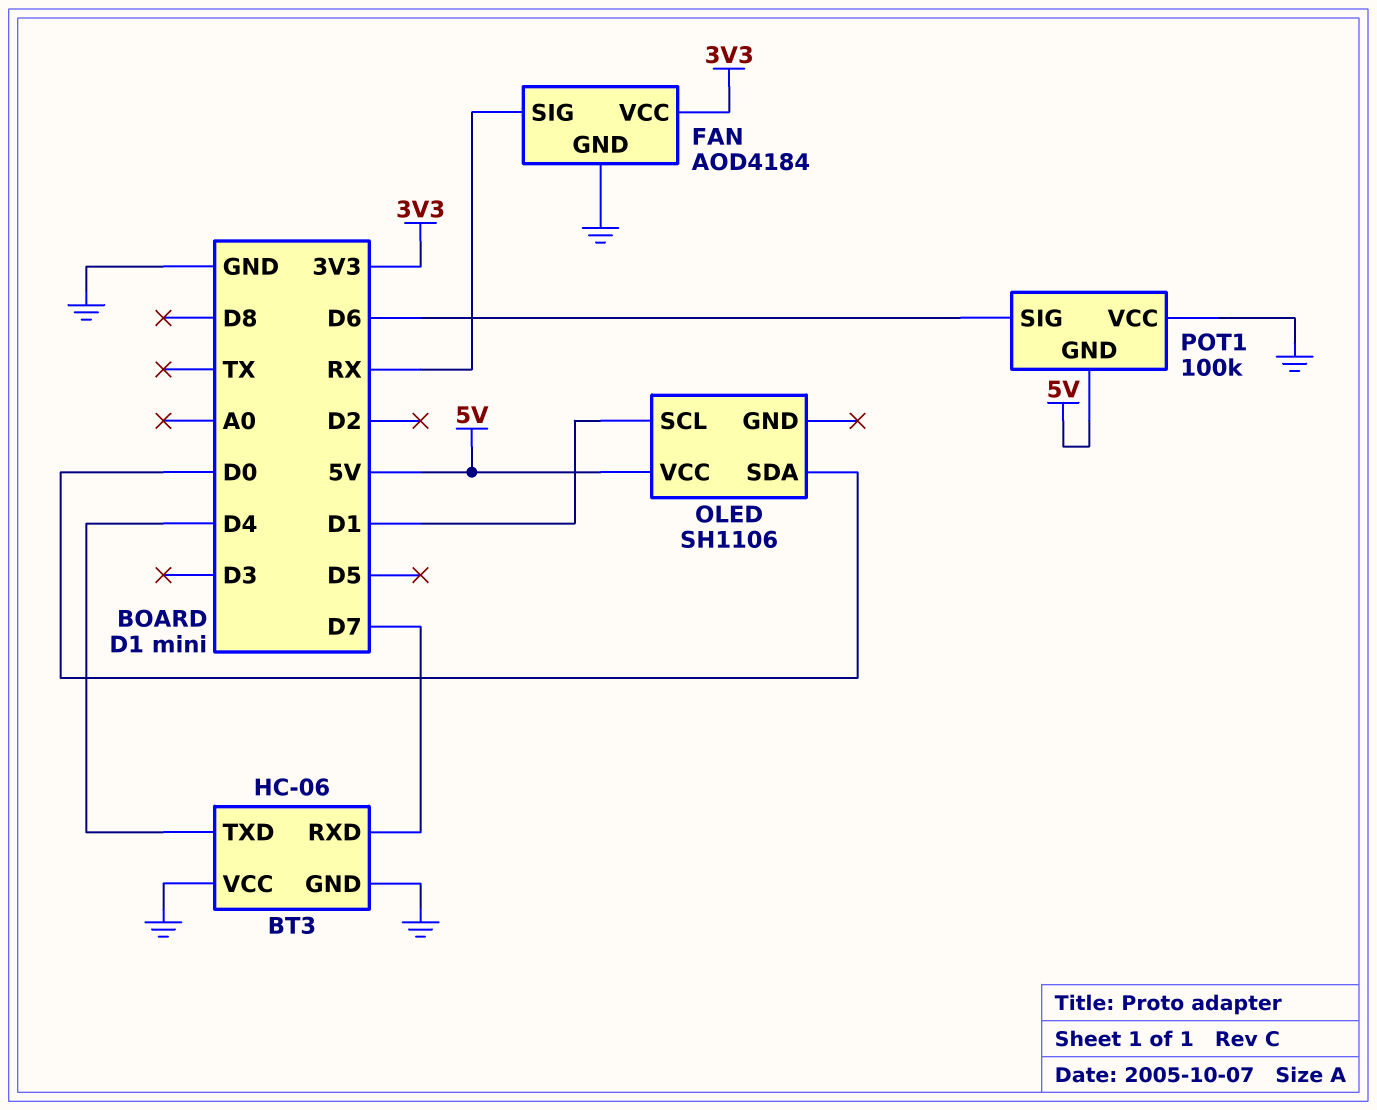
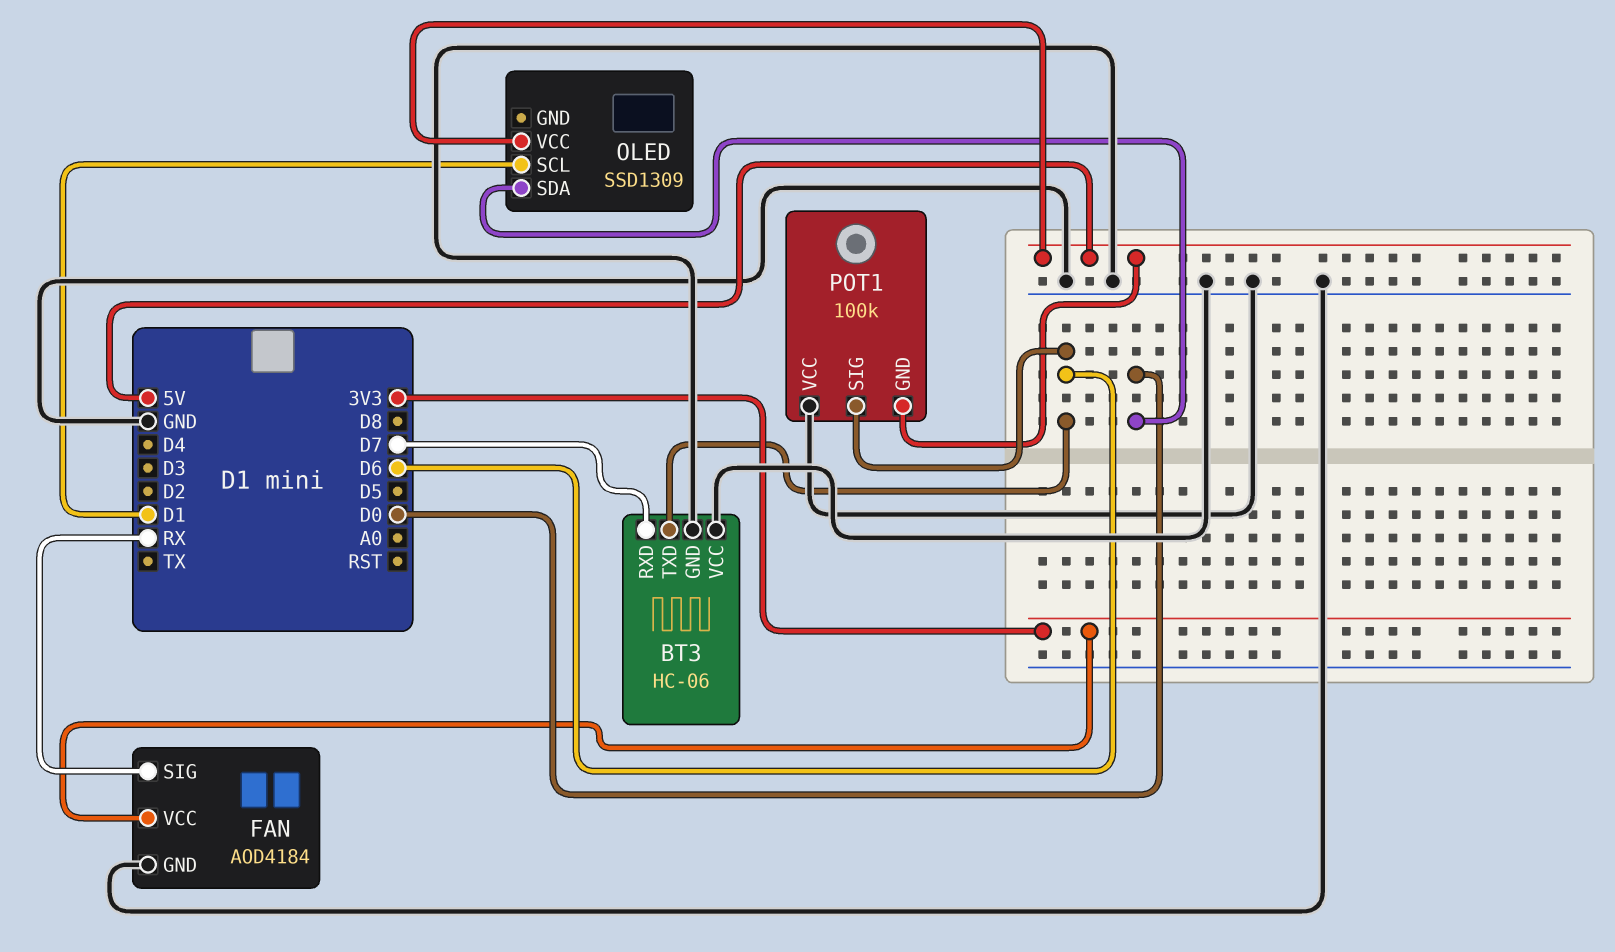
BT3 pin TXD: D4 -> D6
OLED: SH1106 -> SSD1309

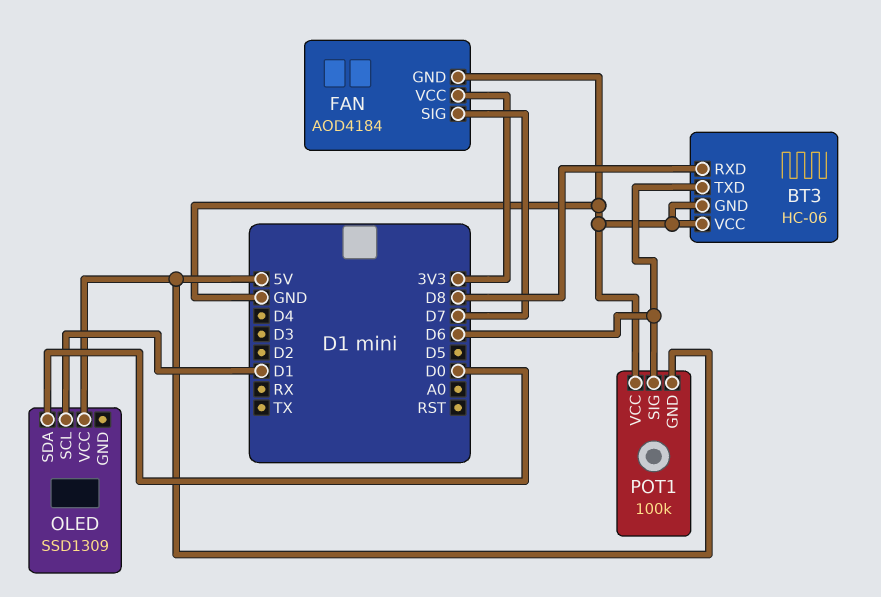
BT3 pin RXD: D7 -> D8
FAN pin SIG: RX -> D7

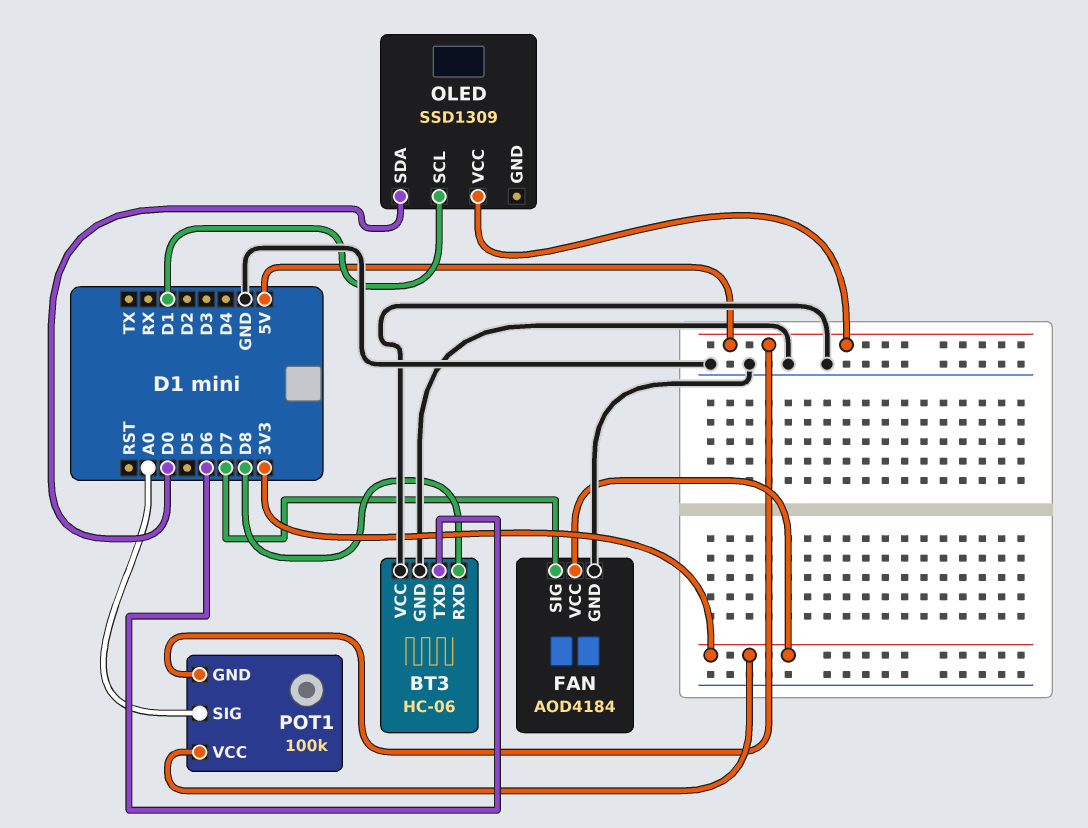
POT1 pin SIG: D6 -> A0
POT1 pin VCC: GND -> 3V3

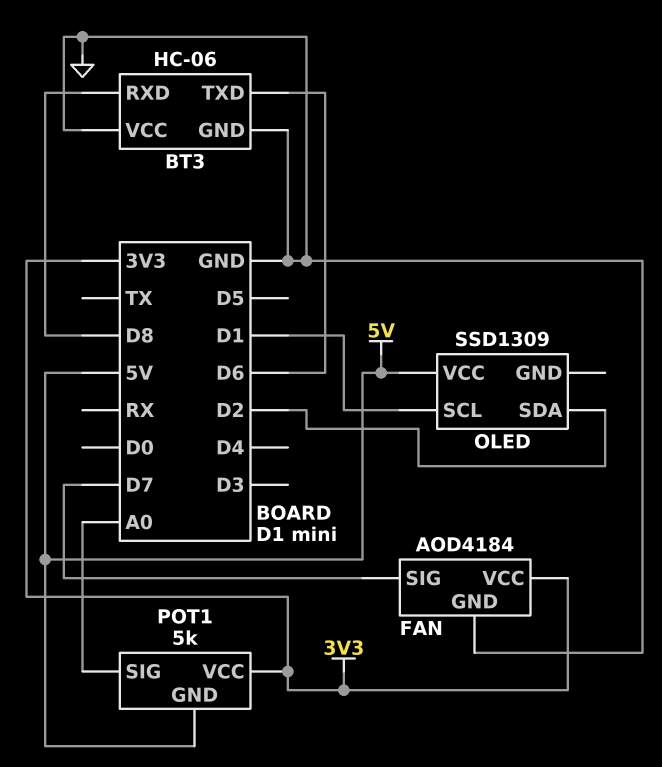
OLED pin SDA: D0 -> D2
POT1: 100k -> 5k

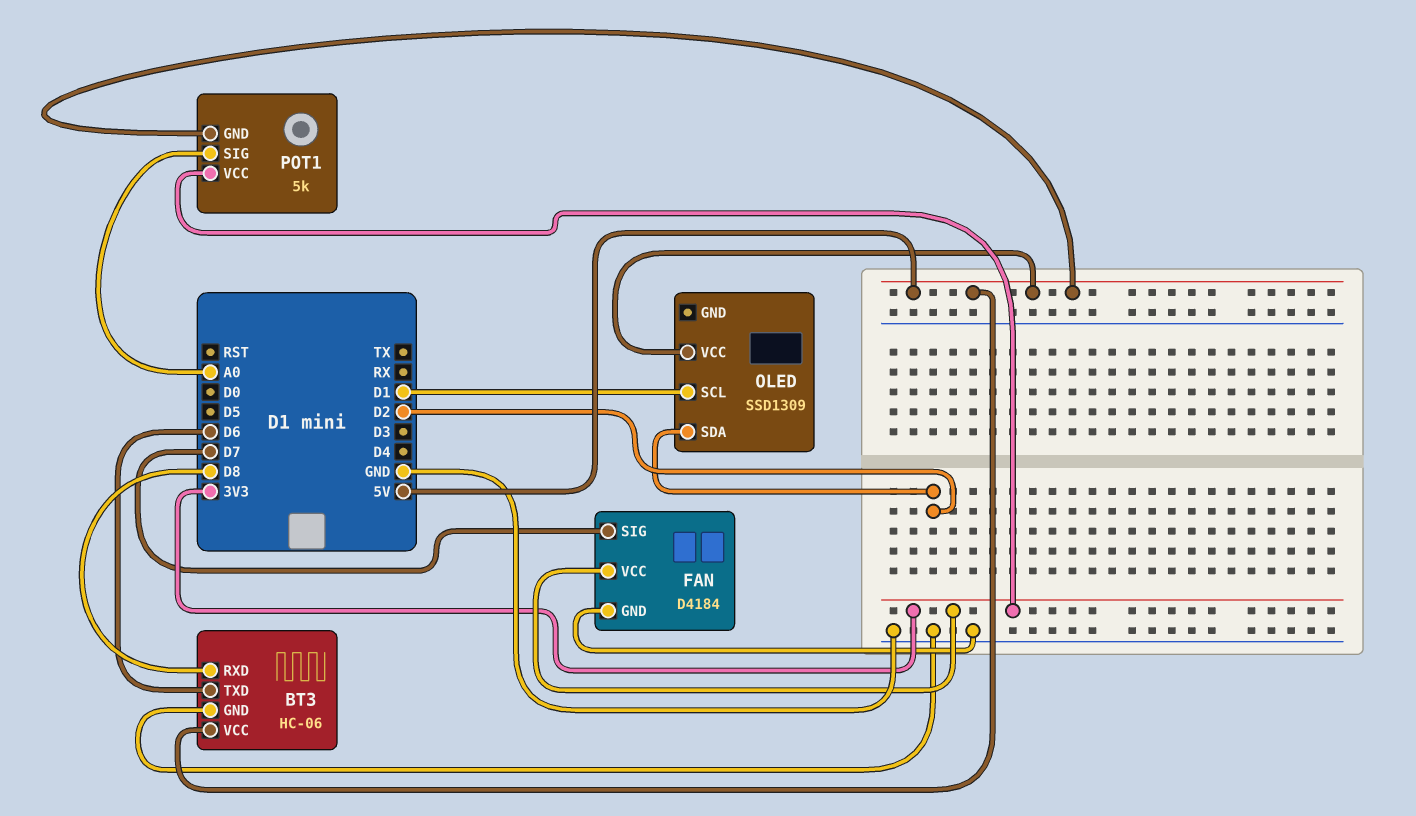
BT3 pin VCC: GND -> 5V
FAN: AOD4184 -> D4184

